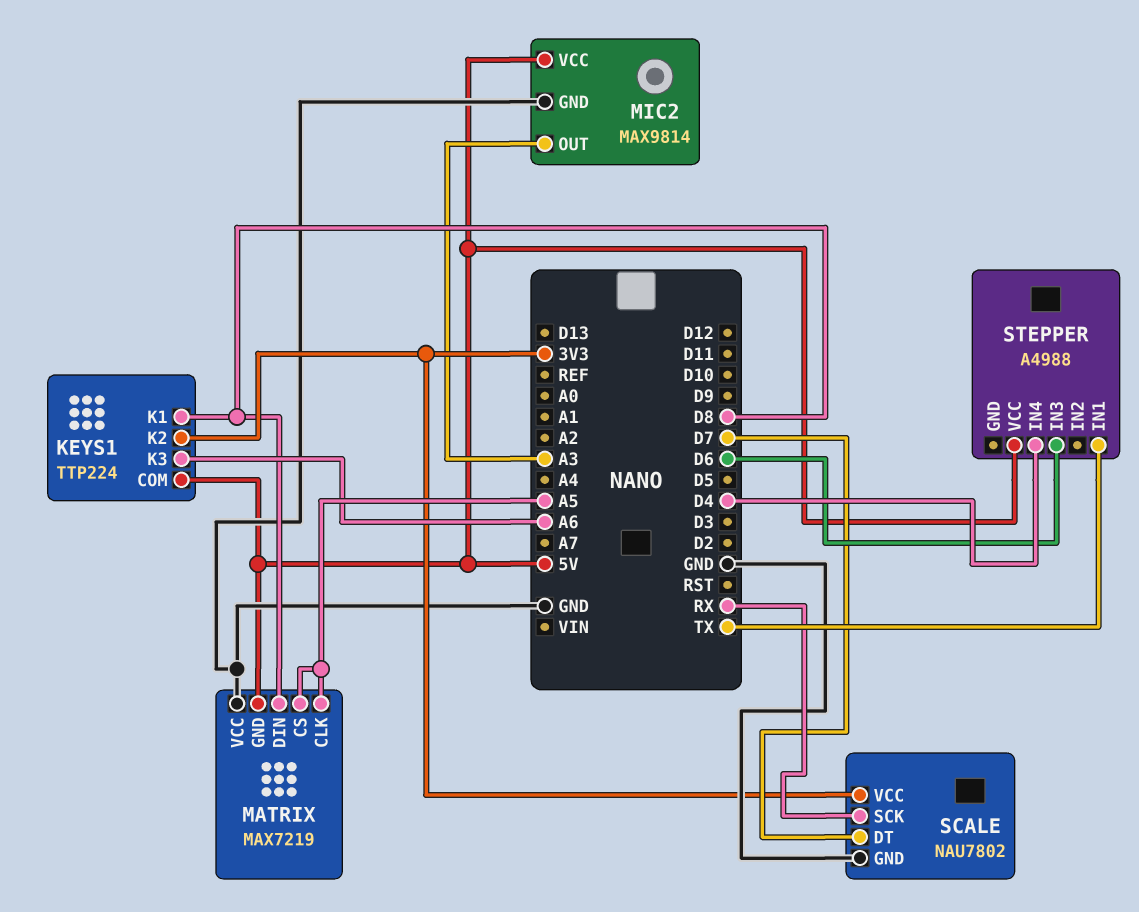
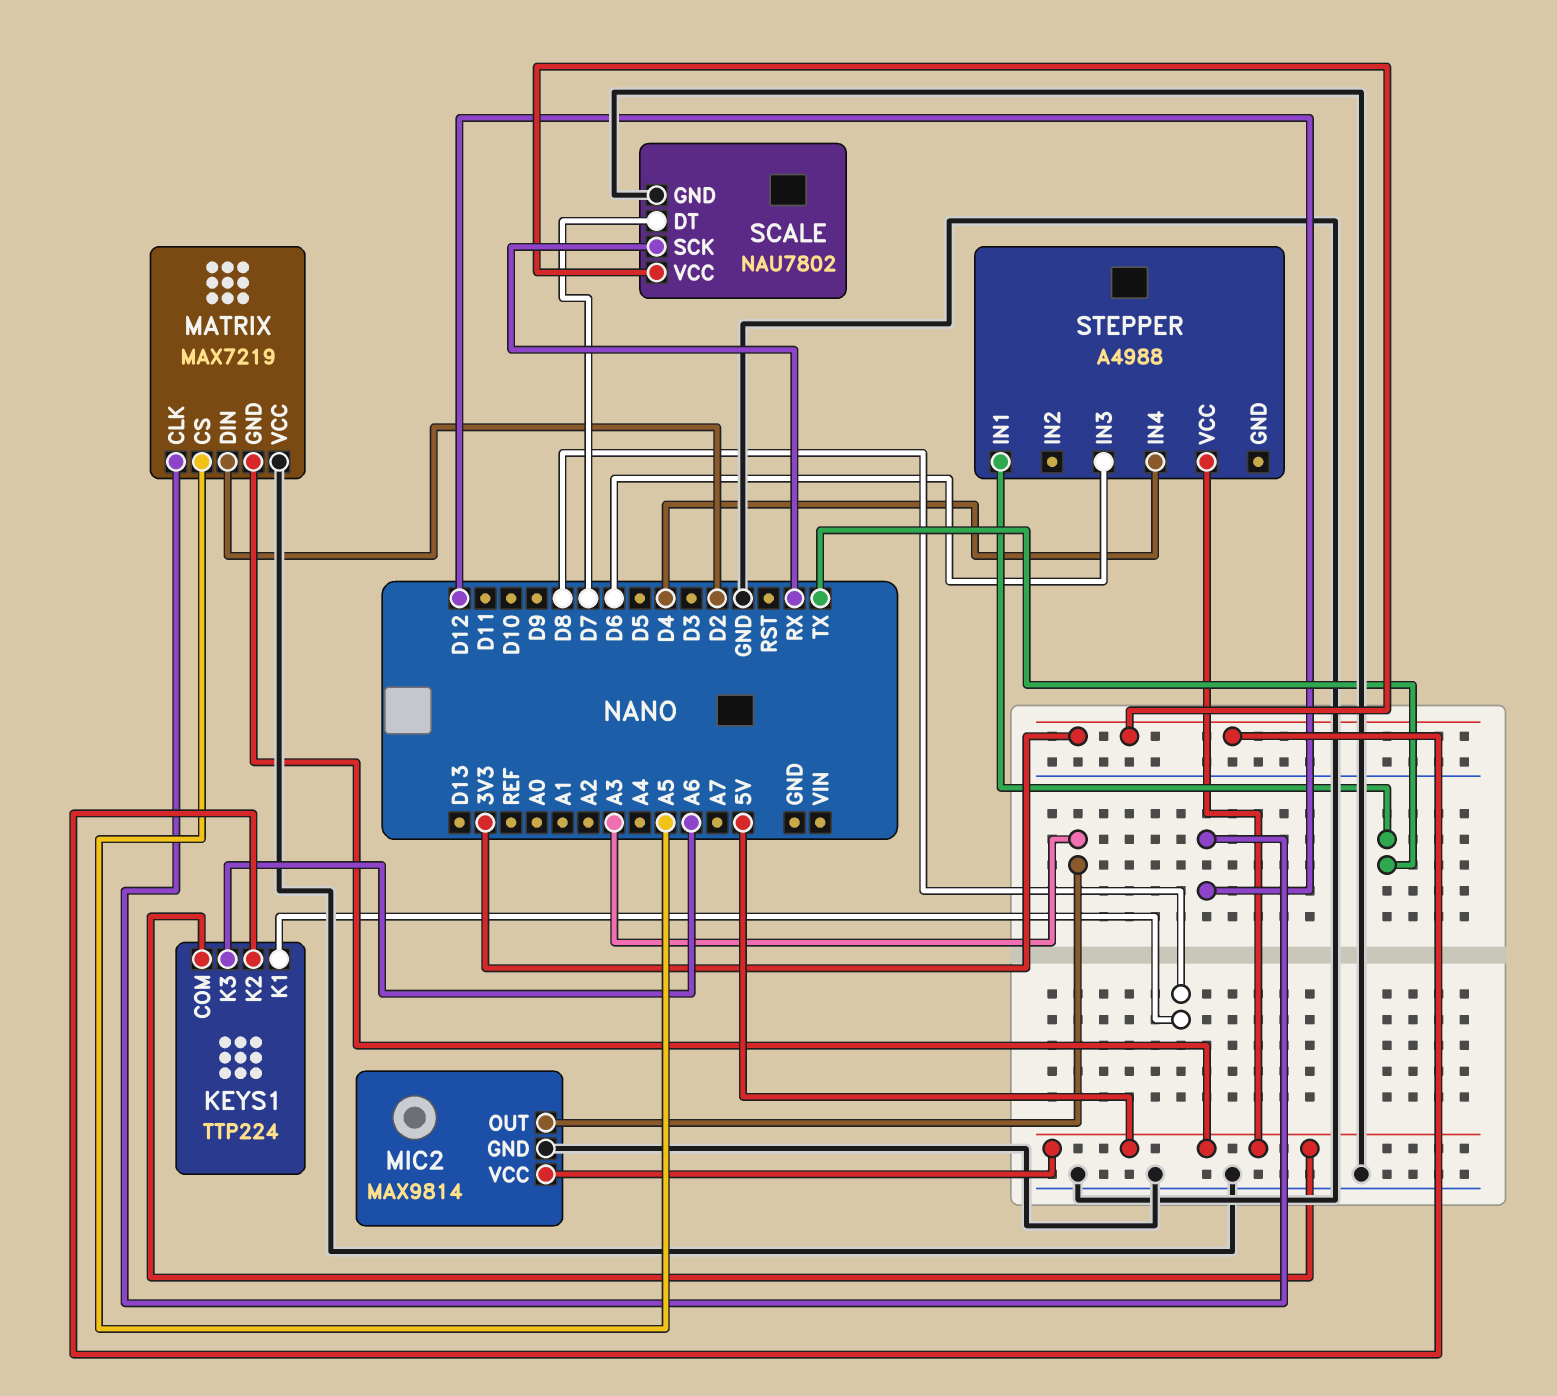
MATRIX pin CLK: A5 -> D12
MATRIX pin DIN: D8 -> D2

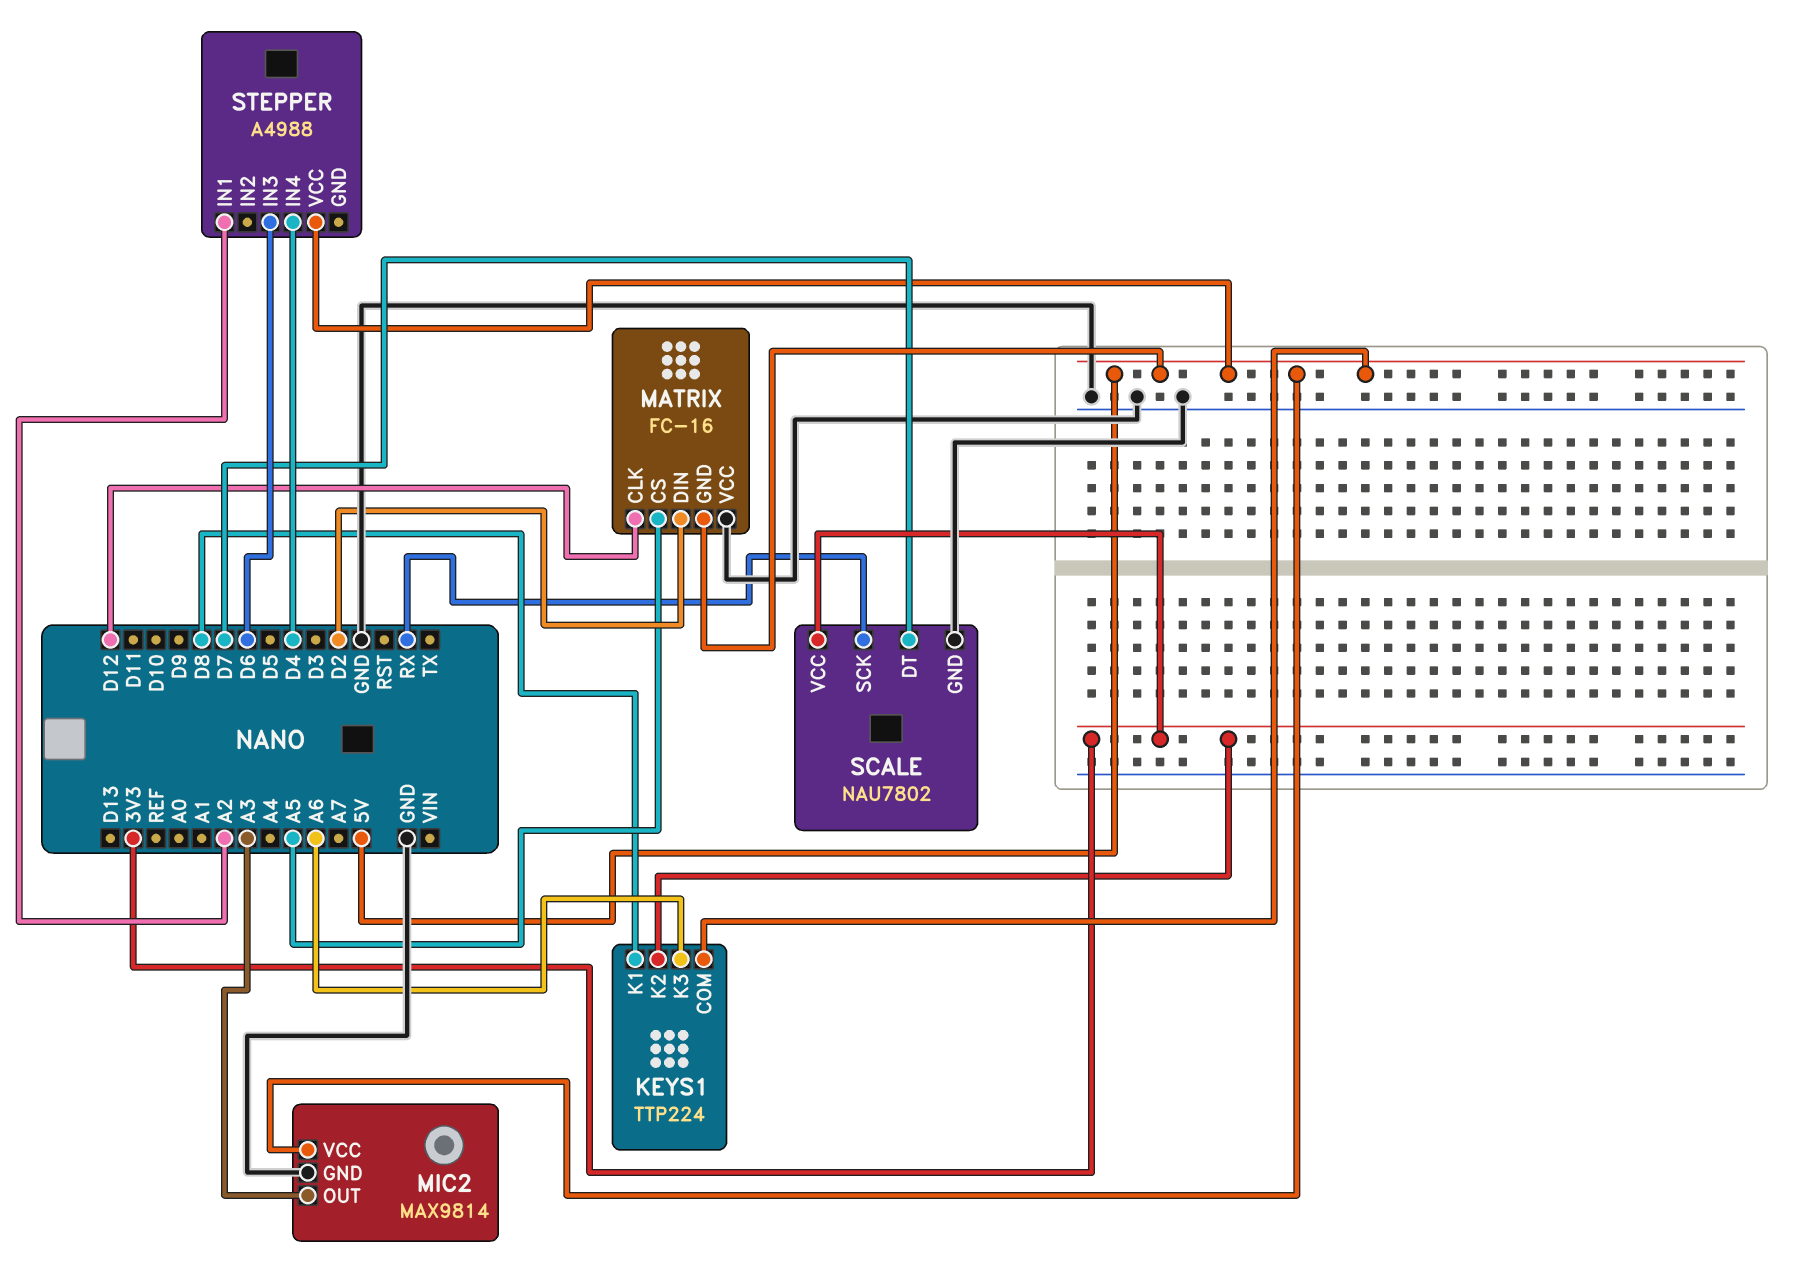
MATRIX: MAX7219 -> FC-16
STEPPER pin IN1: TX -> A2

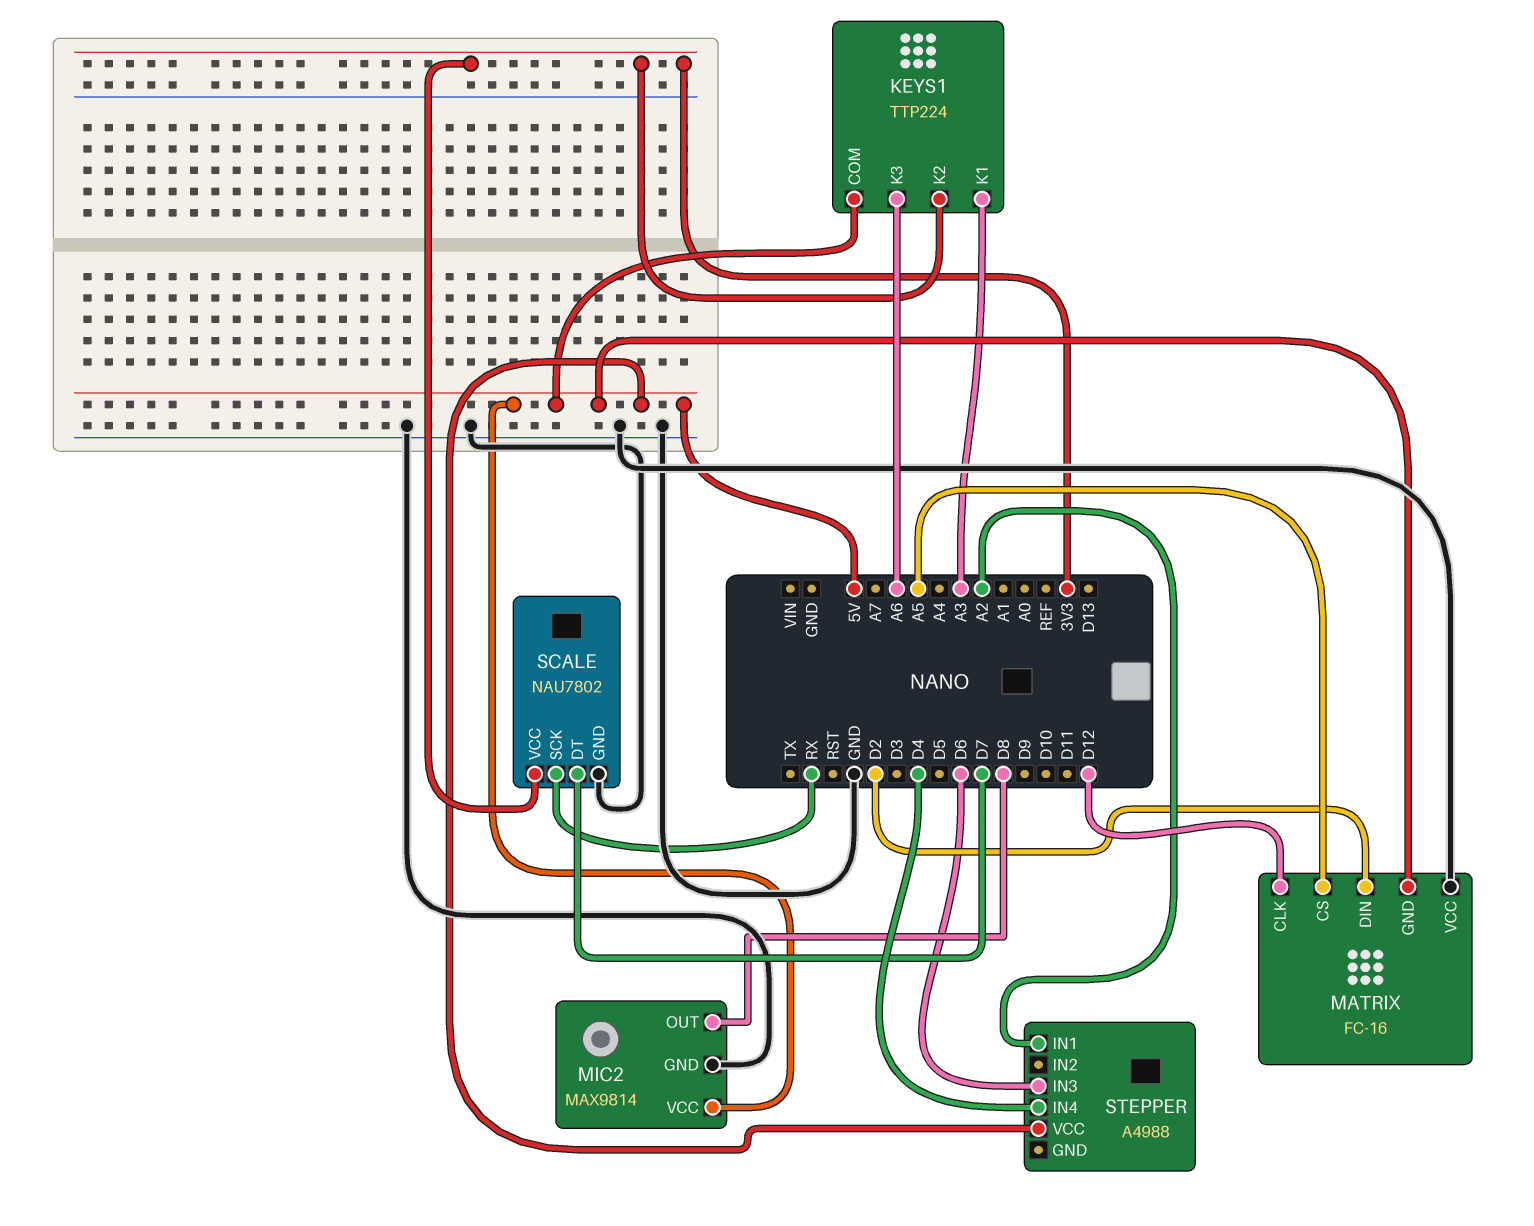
KEYS1 pin K1: D8 -> A3
MIC2 pin OUT: A3 -> D8

